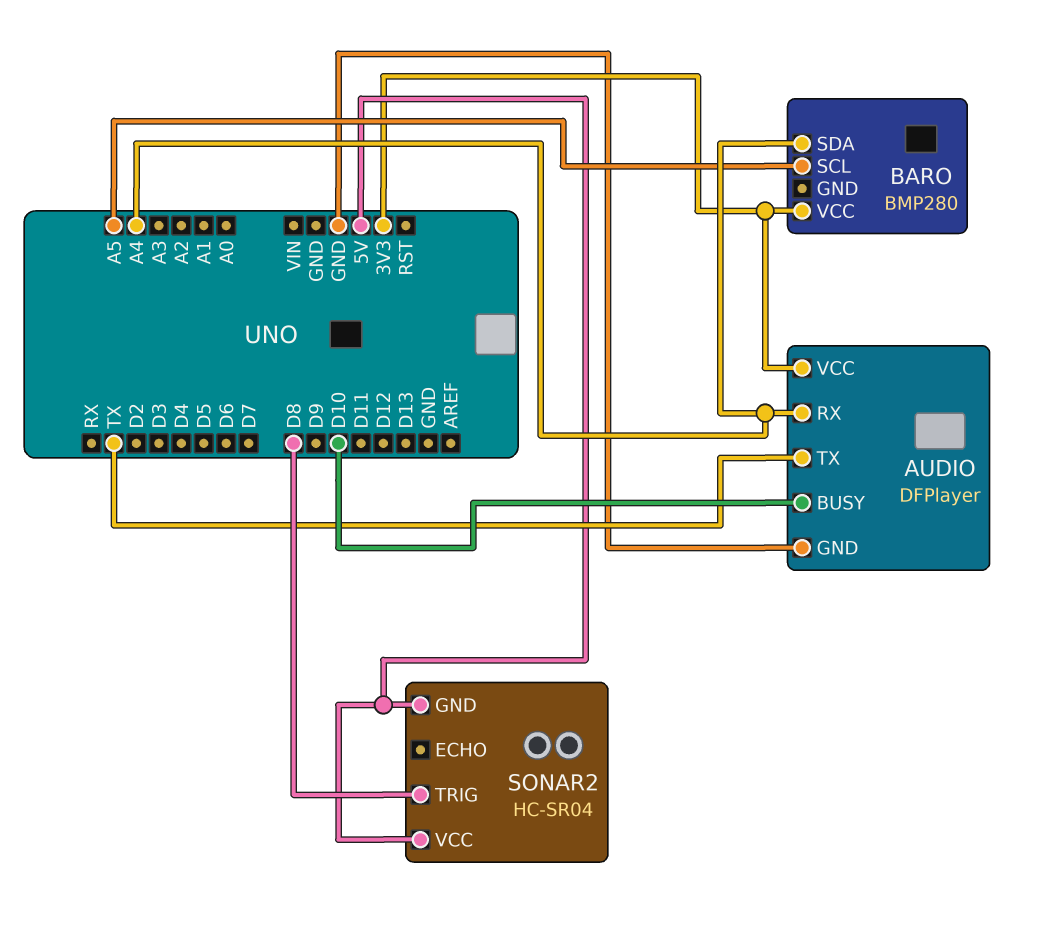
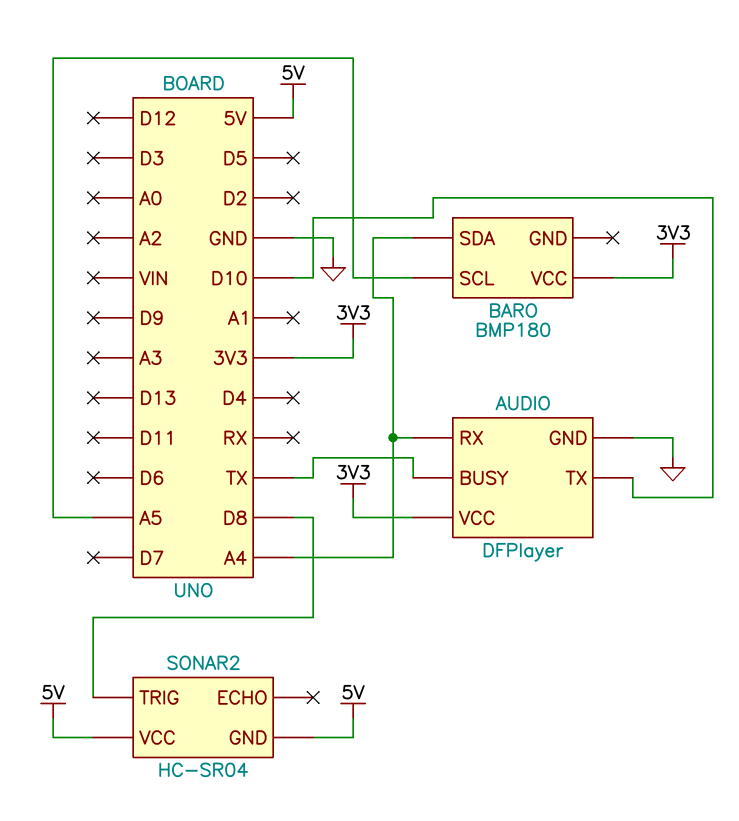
AUDIO pin BUSY: D10 -> TX
AUDIO pin TX: TX -> D10
BARO: BMP280 -> BMP180

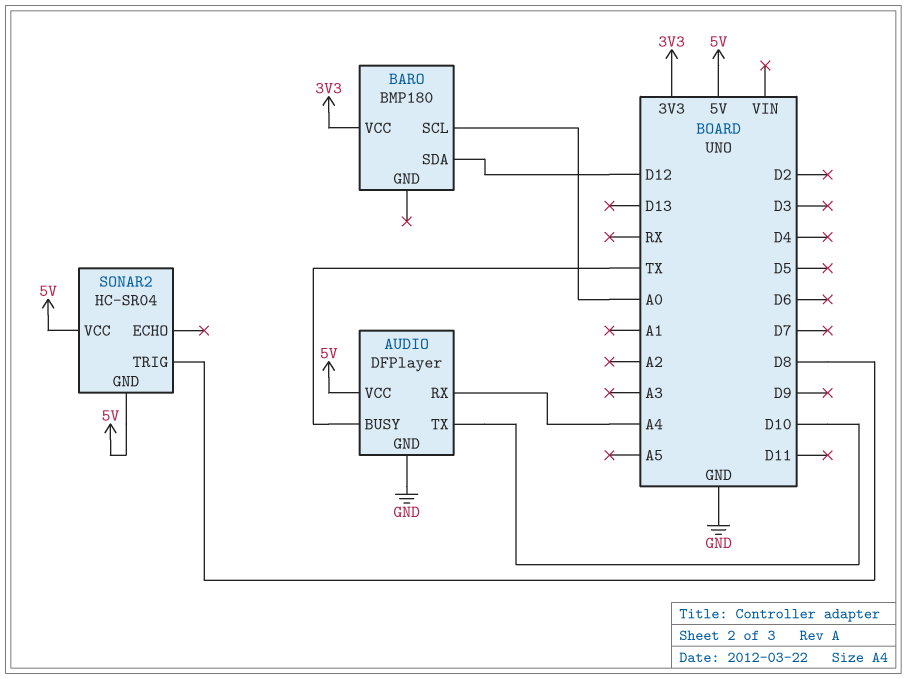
AUDIO pin VCC: 3V3 -> 5V
BARO pin SCL: A5 -> A0
BARO pin SDA: A4 -> D12

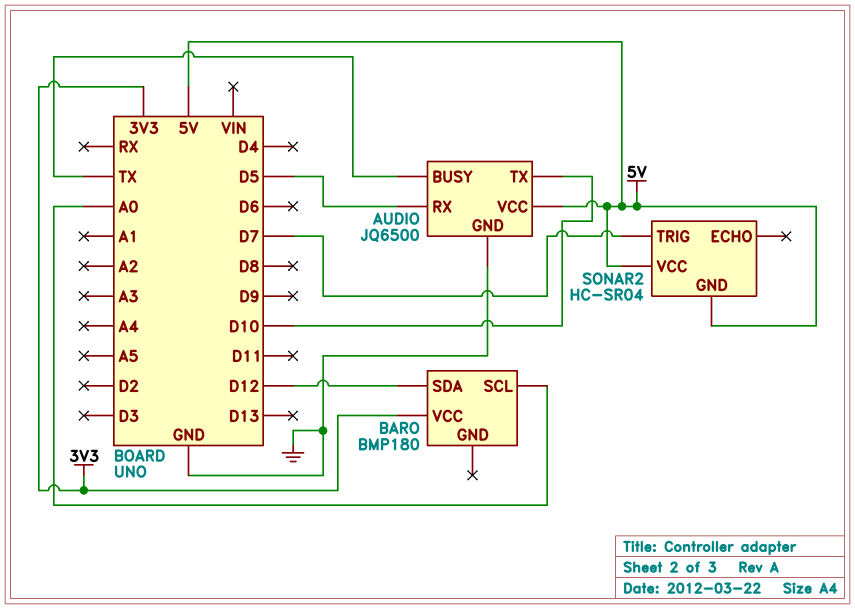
AUDIO: DFPlayer -> JQ6500
AUDIO pin RX: A4 -> D5
SONAR2 pin TRIG: D8 -> D7

